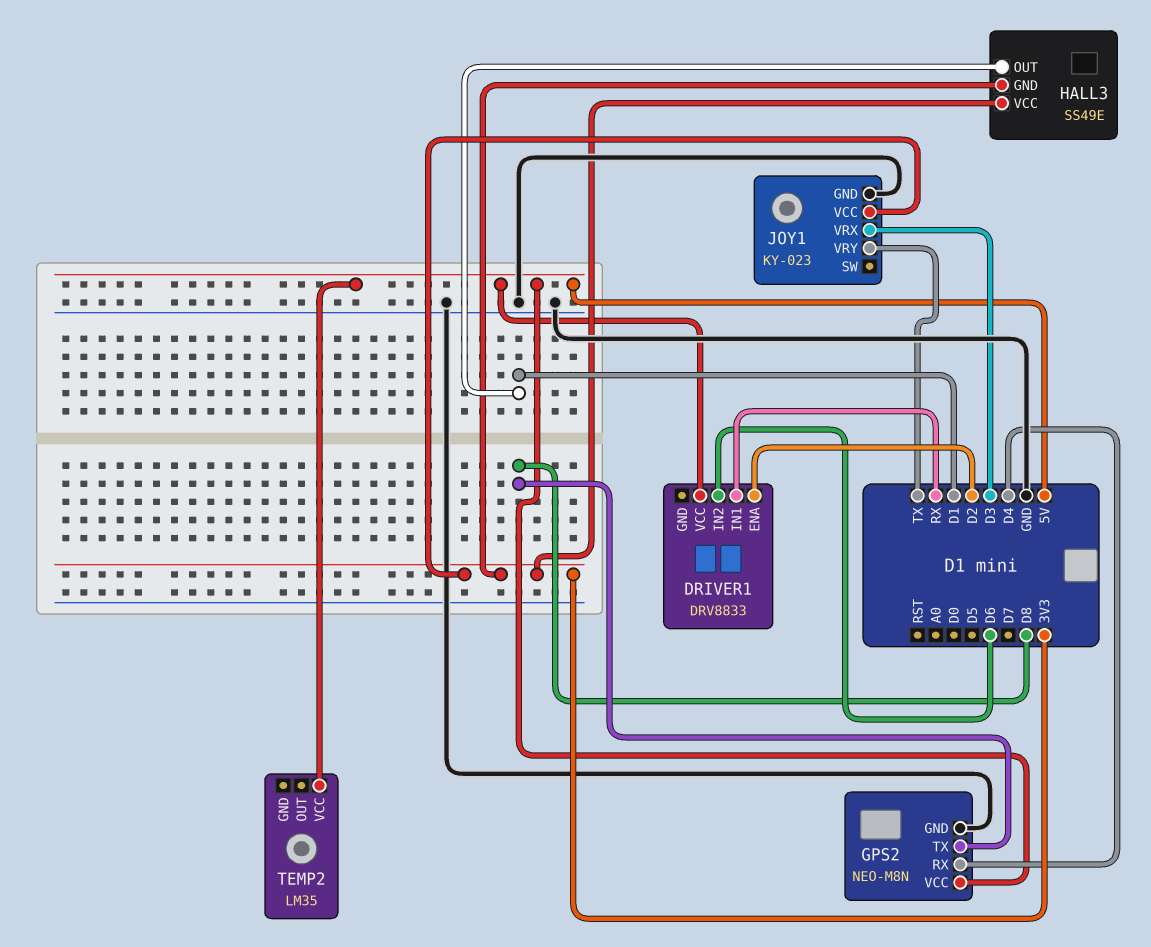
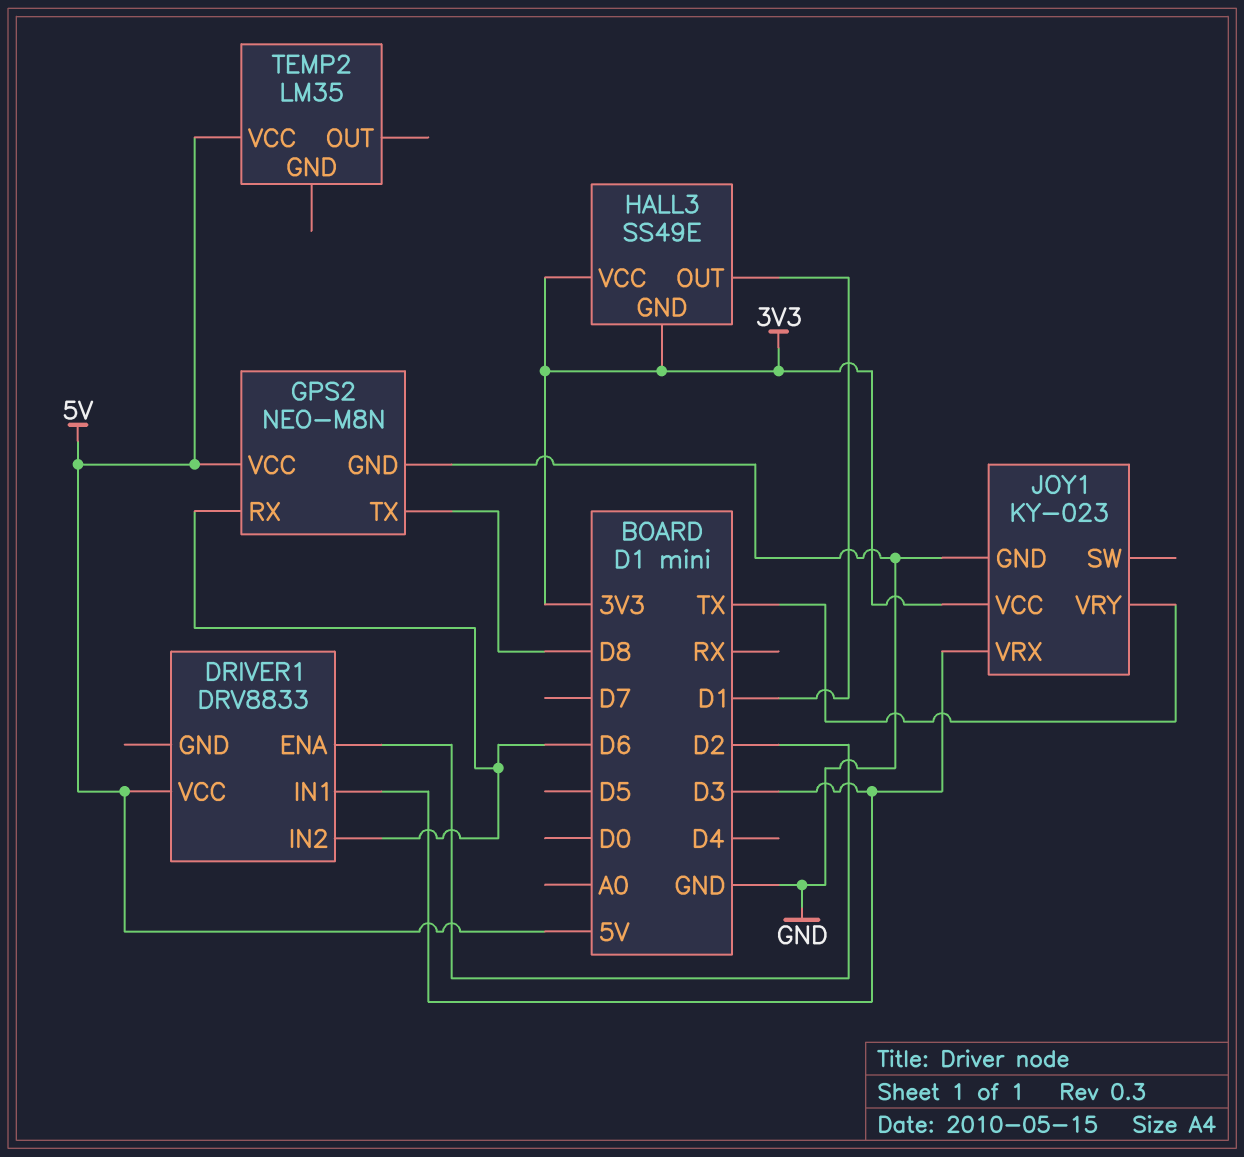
DRIVER1 pin IN1: RX -> D3
GPS2 pin RX: D4 -> D6

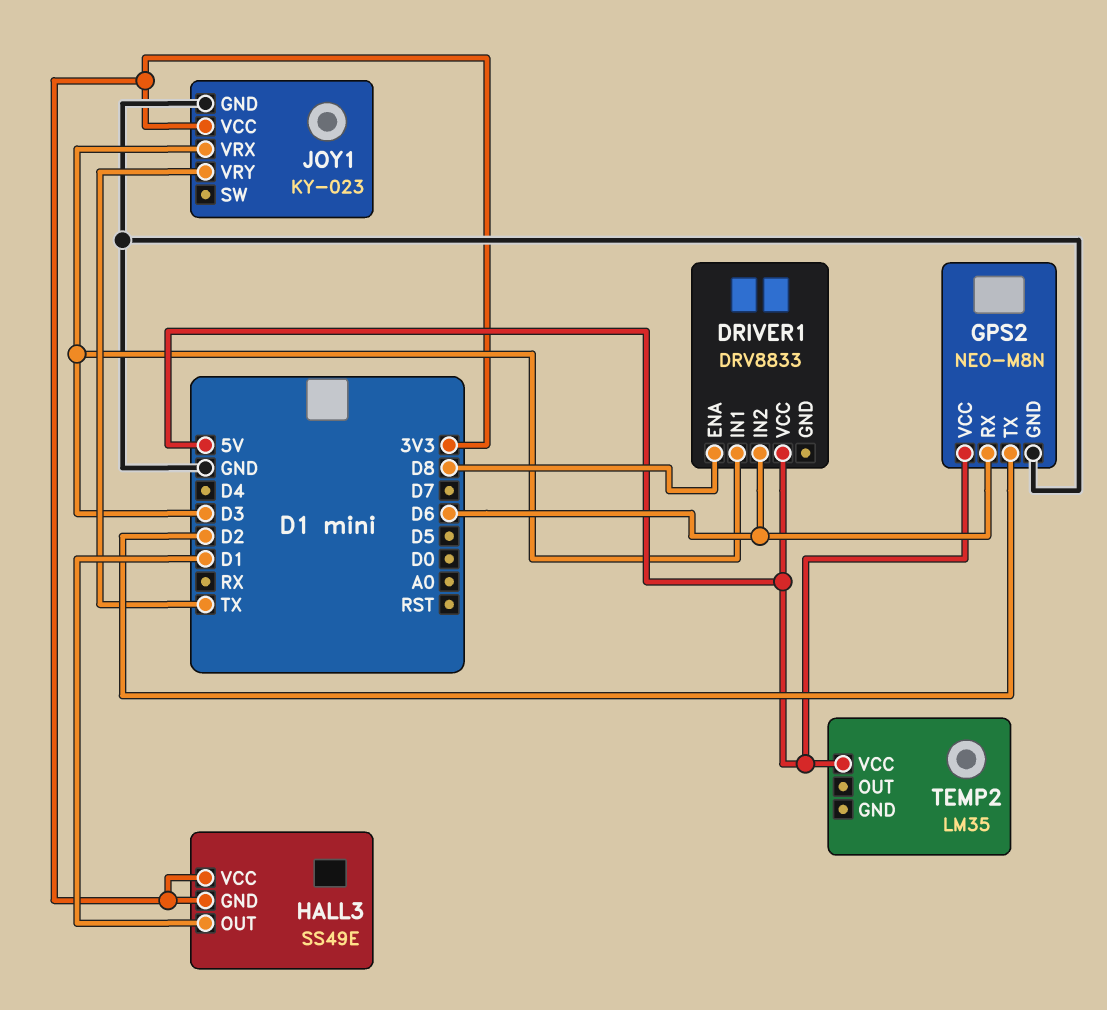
DRIVER1 pin ENA: D2 -> D8
GPS2 pin TX: D8 -> D2

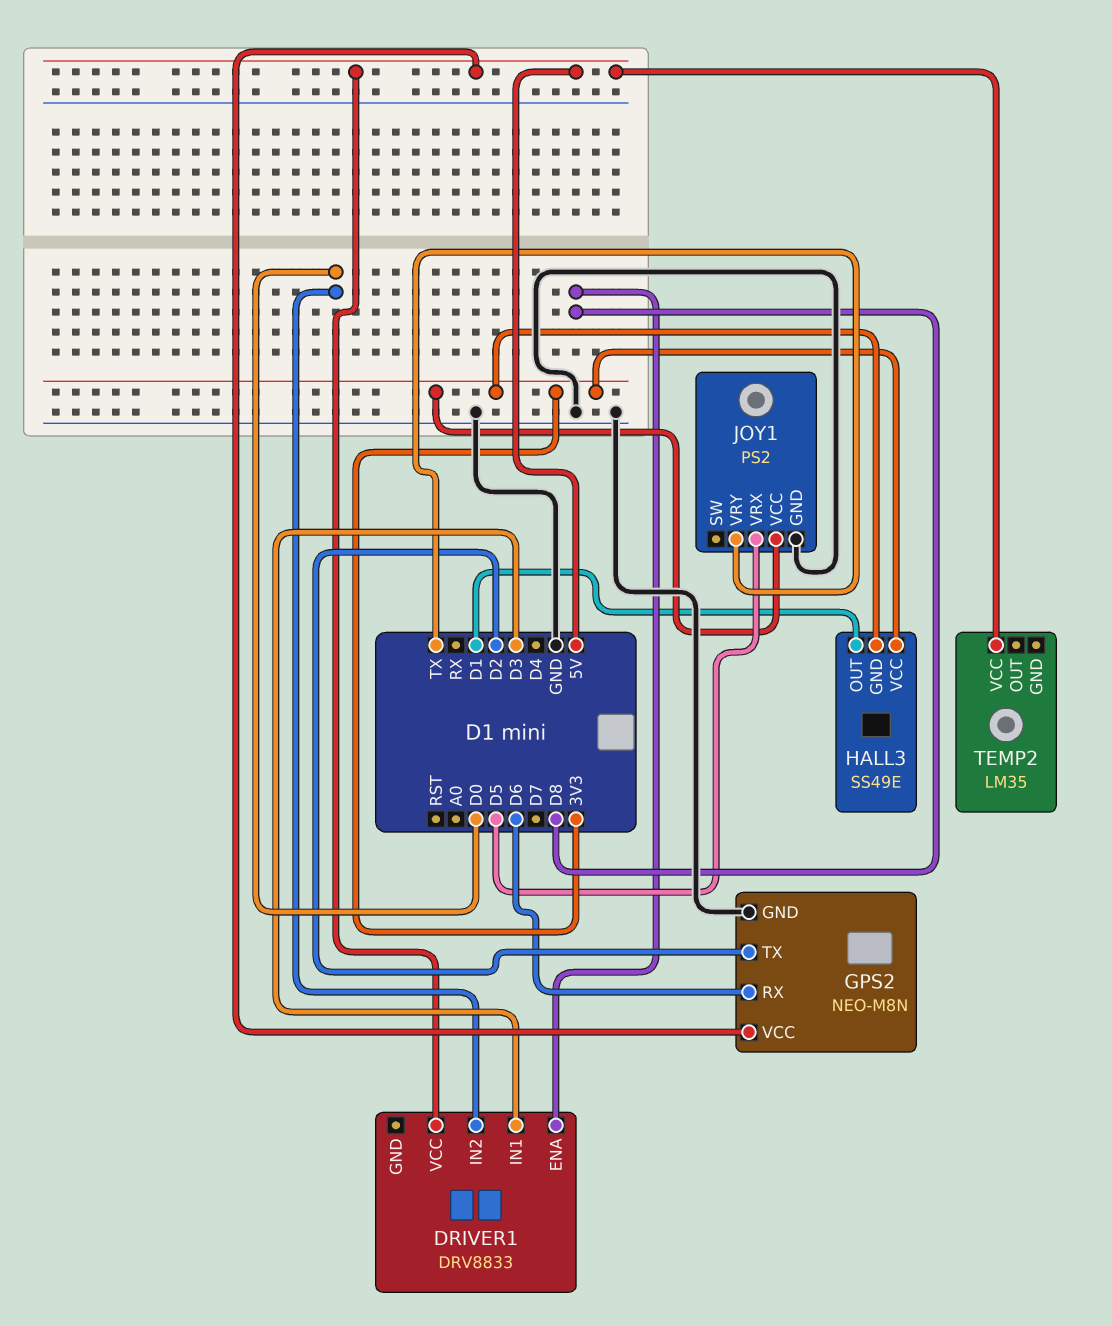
DRIVER1 pin IN2: D6 -> D0
JOY1: KY-023 -> PS2
JOY1 pin VRX: D3 -> D5

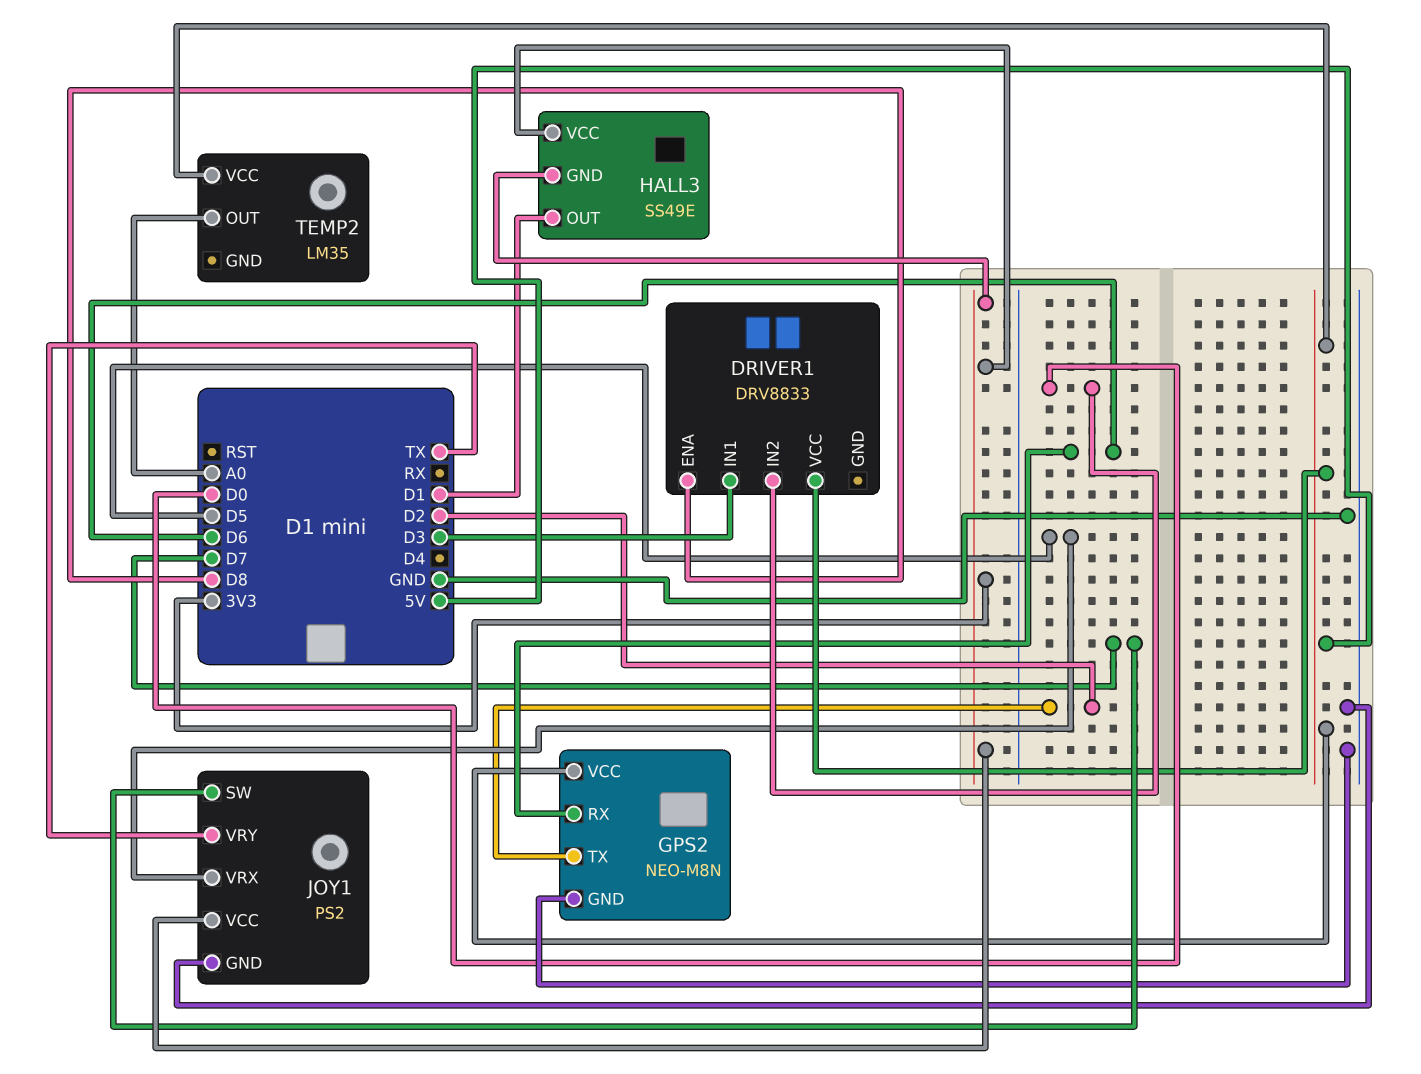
JOY1 pin SW: none -> D7
TEMP2 pin OUT: none -> A0

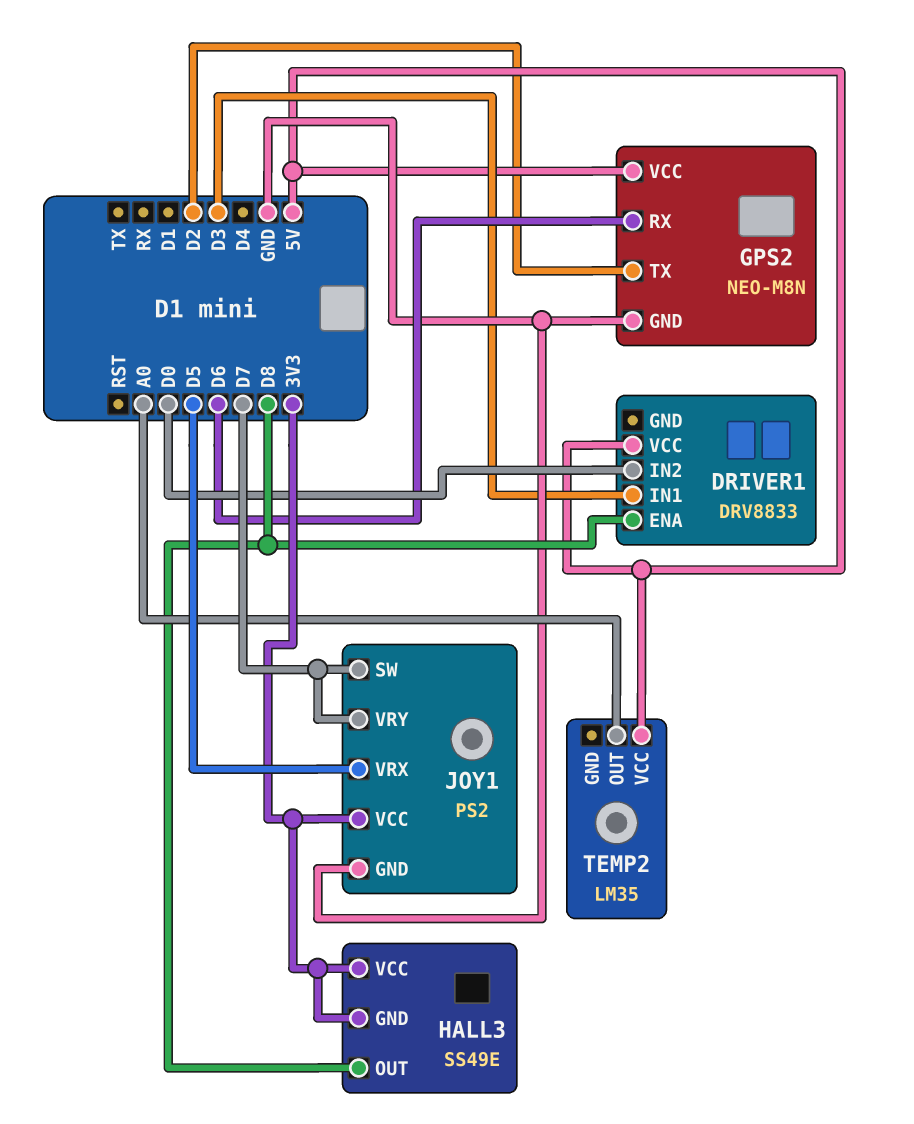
HALL3 pin OUT: D1 -> D8
JOY1 pin VRY: TX -> D7

